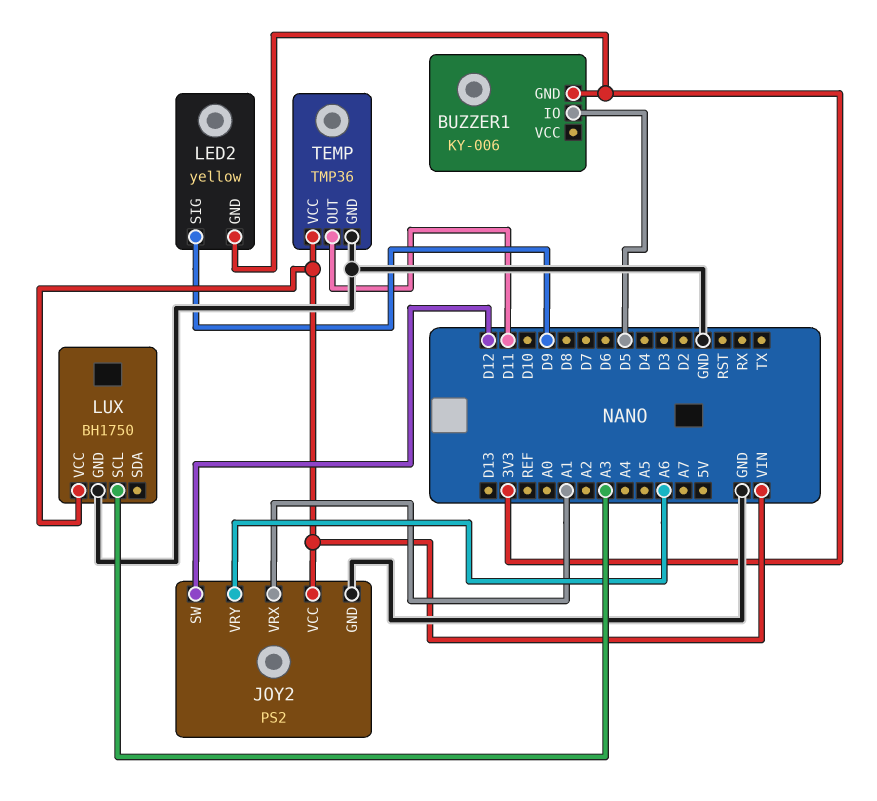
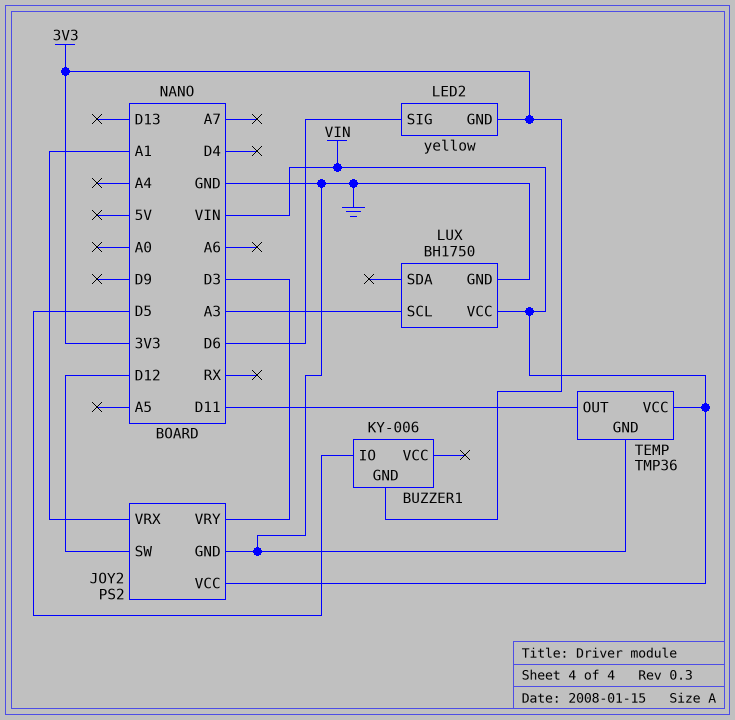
JOY2 pin VRY: A6 -> D3
LED2 pin SIG: D9 -> D6

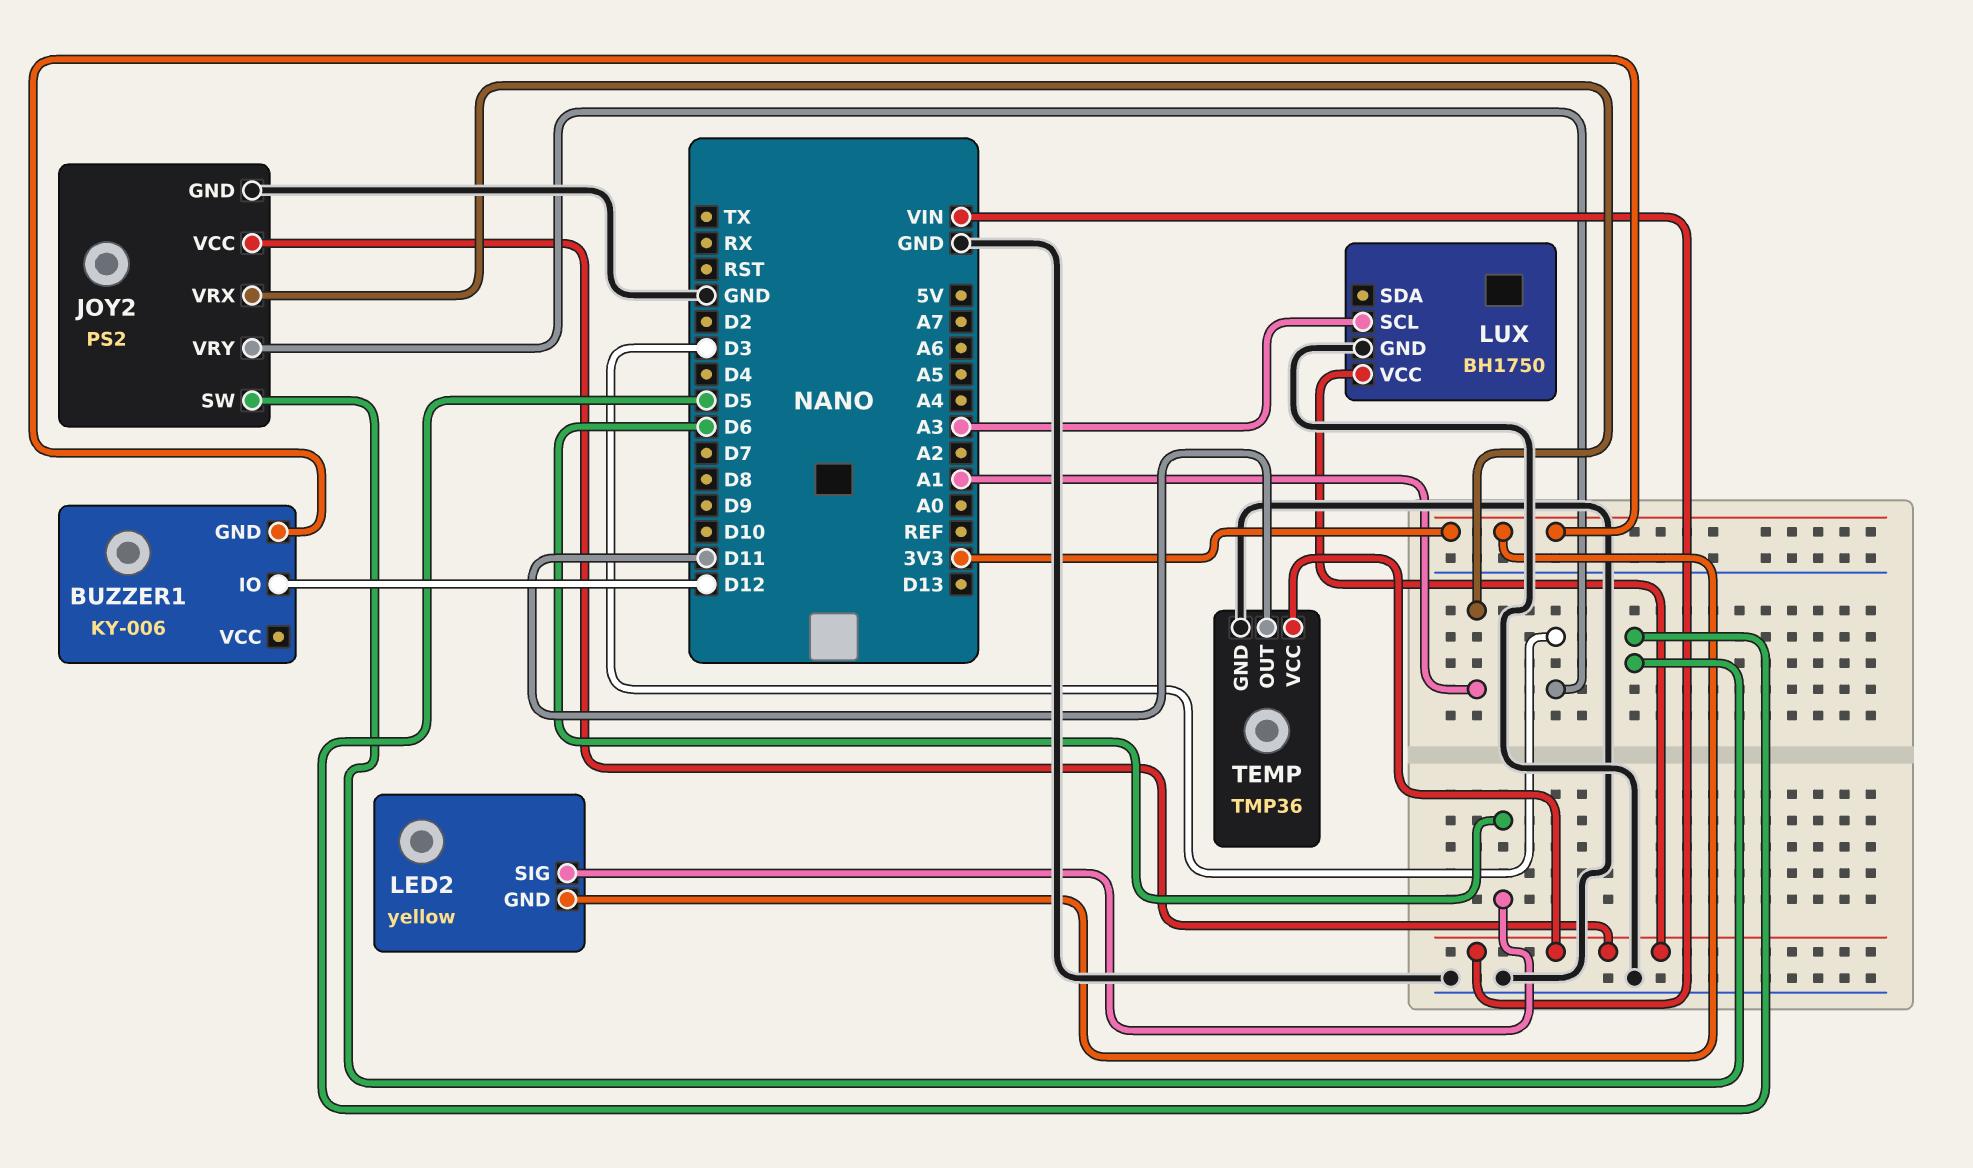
BUZZER1 pin IO: D5 -> D12
JOY2 pin SW: D12 -> D5

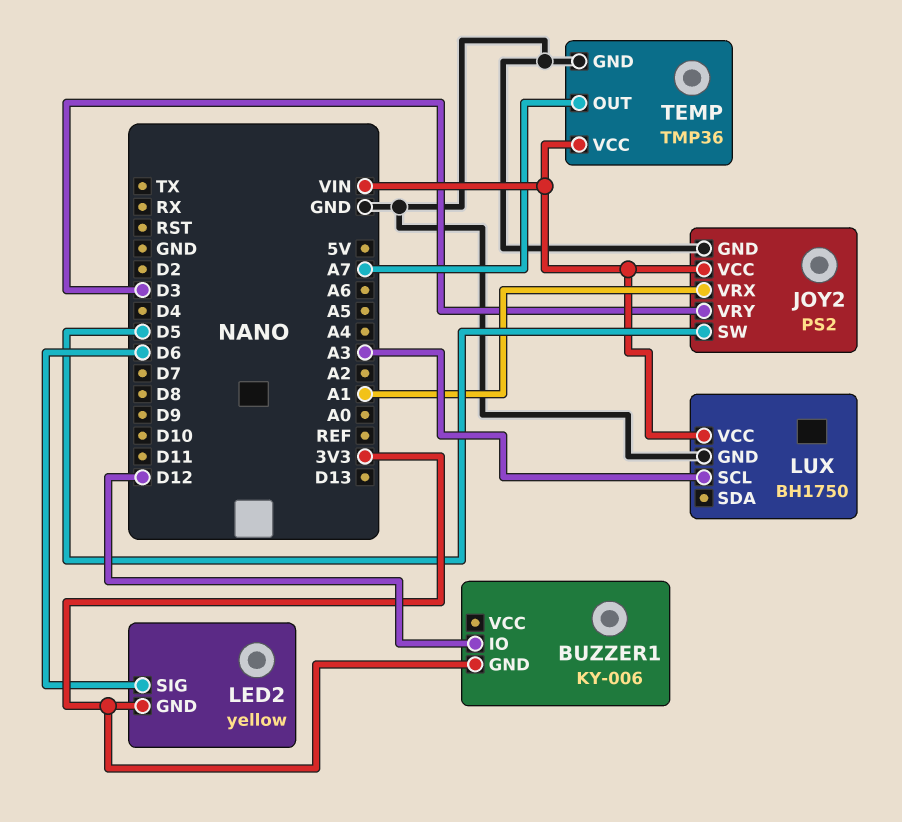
TEMP pin OUT: D11 -> A7

